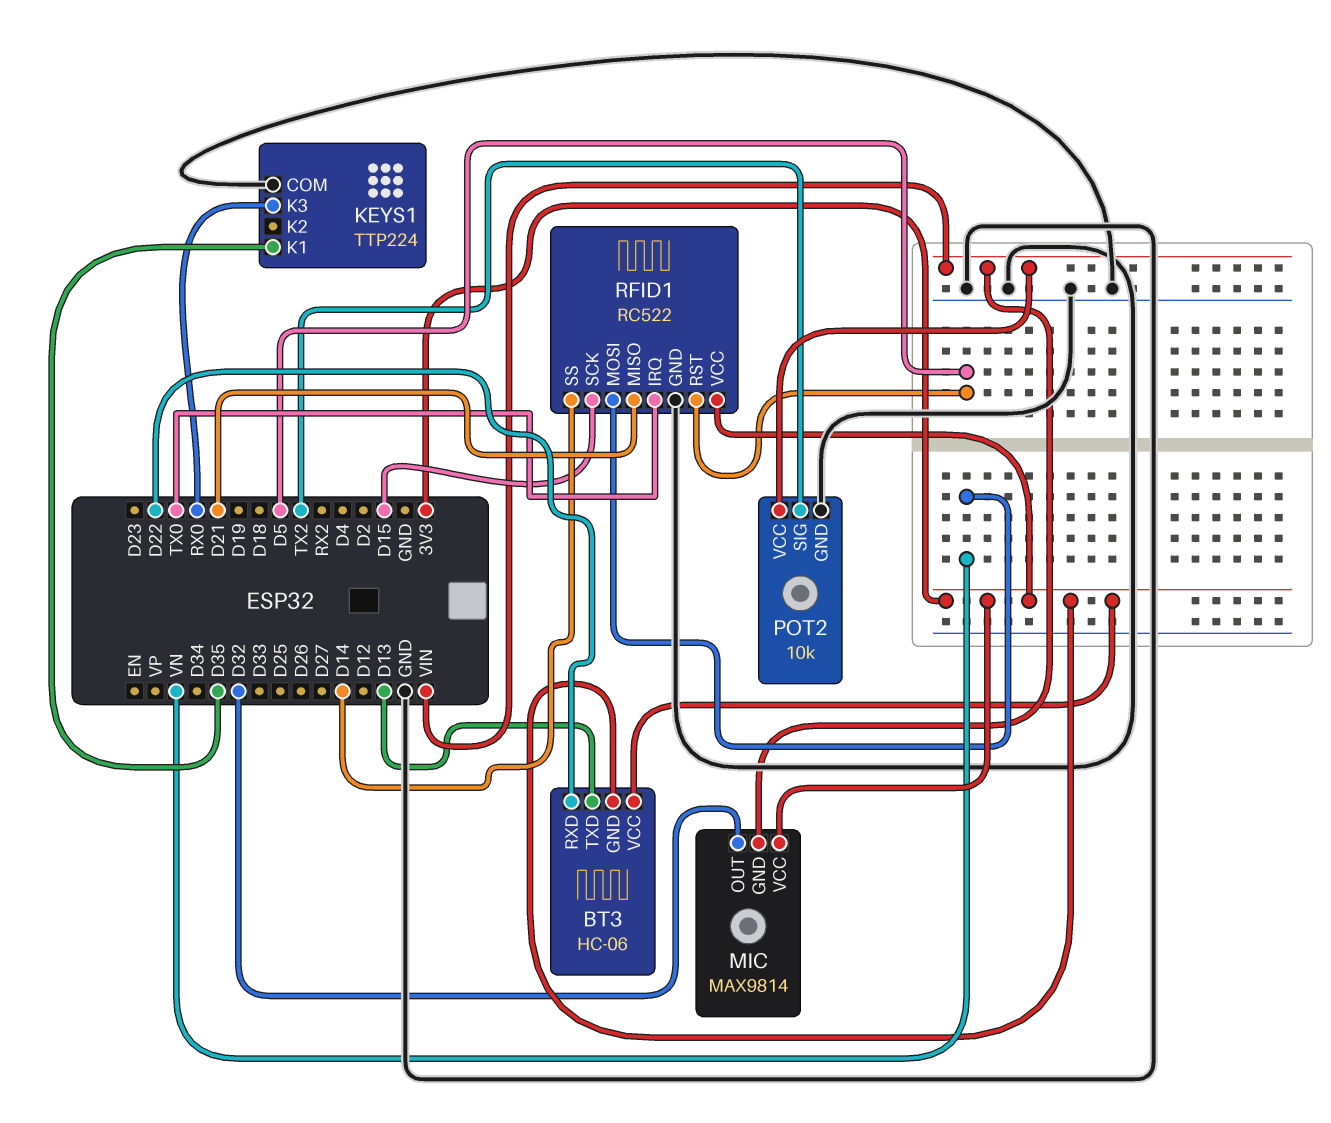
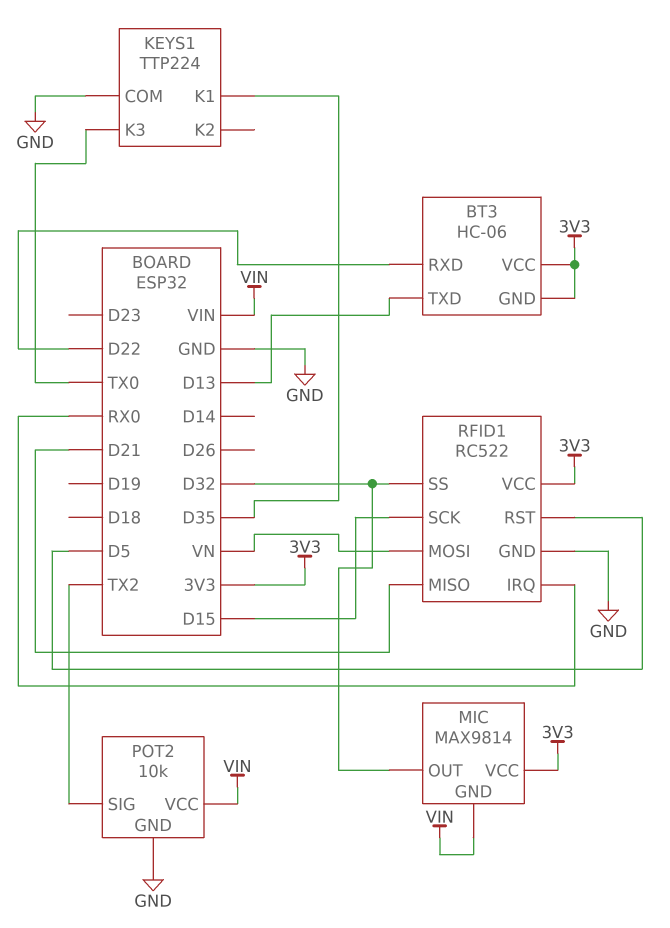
KEYS1 pin K3: RX0 -> TX0
RFID1 pin IRQ: TX0 -> RX0
RFID1 pin SS: D14 -> D32

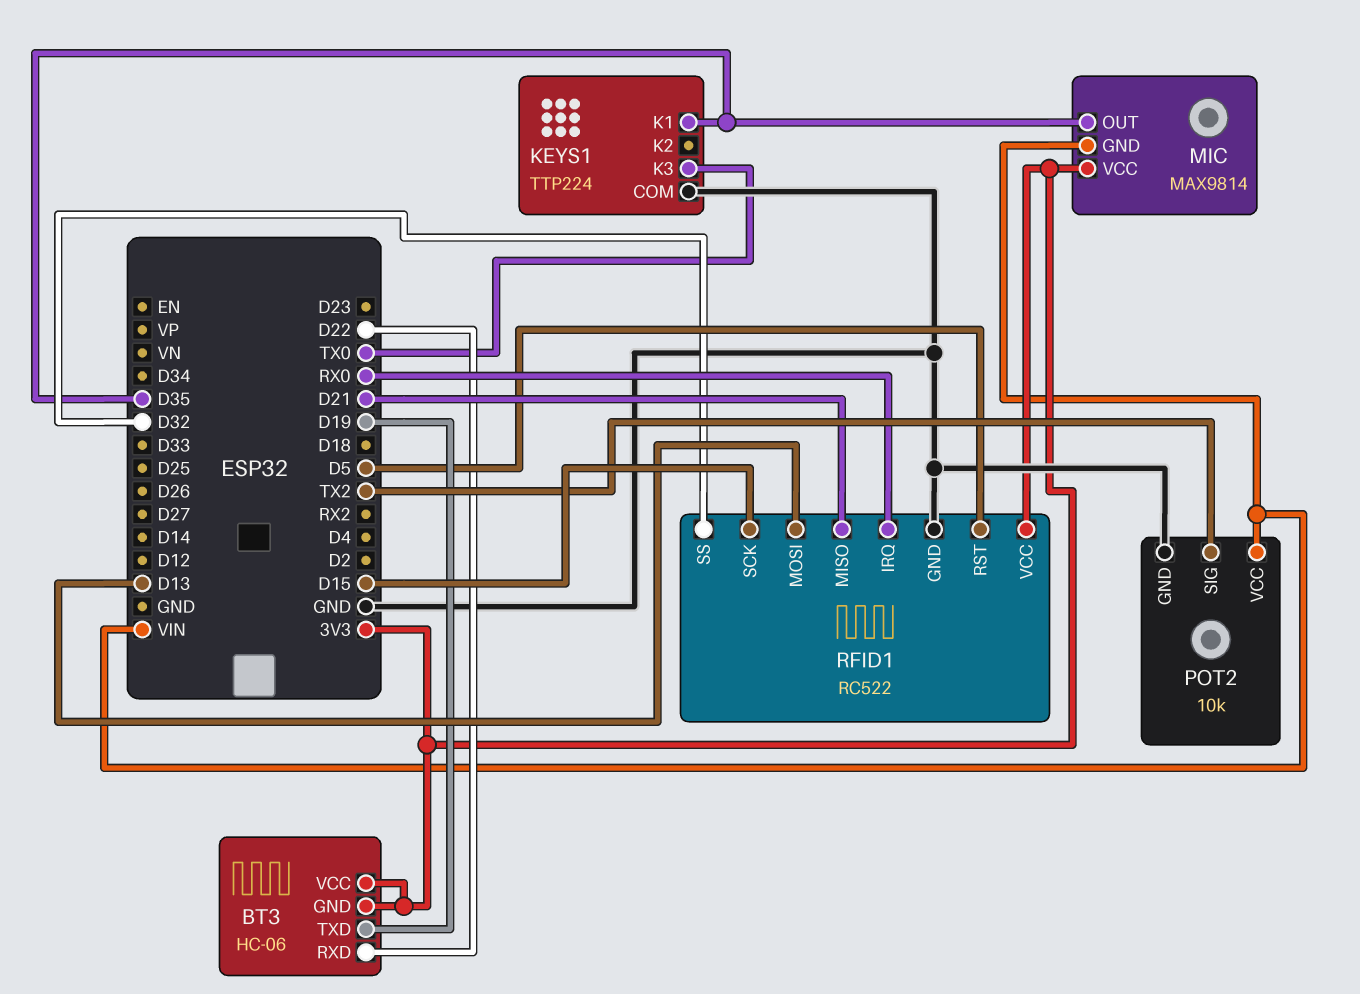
BT3 pin TXD: D13 -> D19
MIC pin OUT: D32 -> D35
RFID1 pin MOSI: VN -> D13

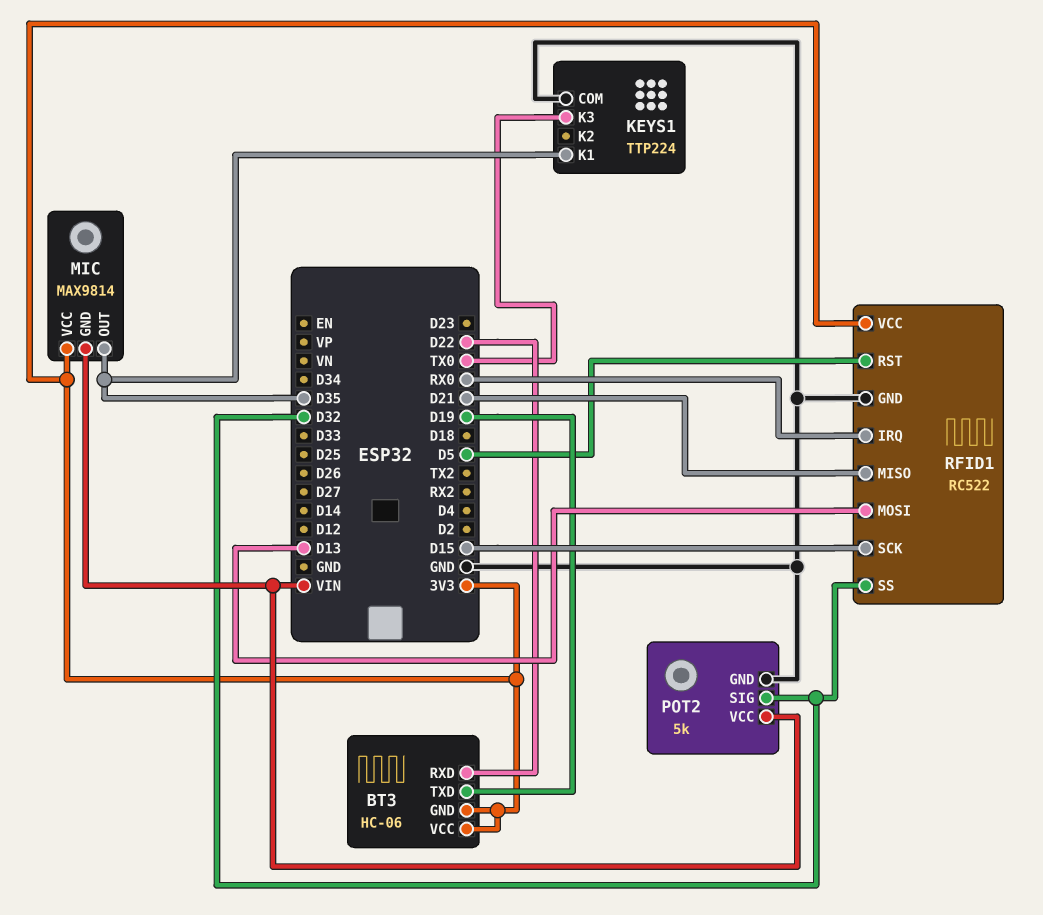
POT2: 10k -> 5k
POT2 pin SIG: TX2 -> D32

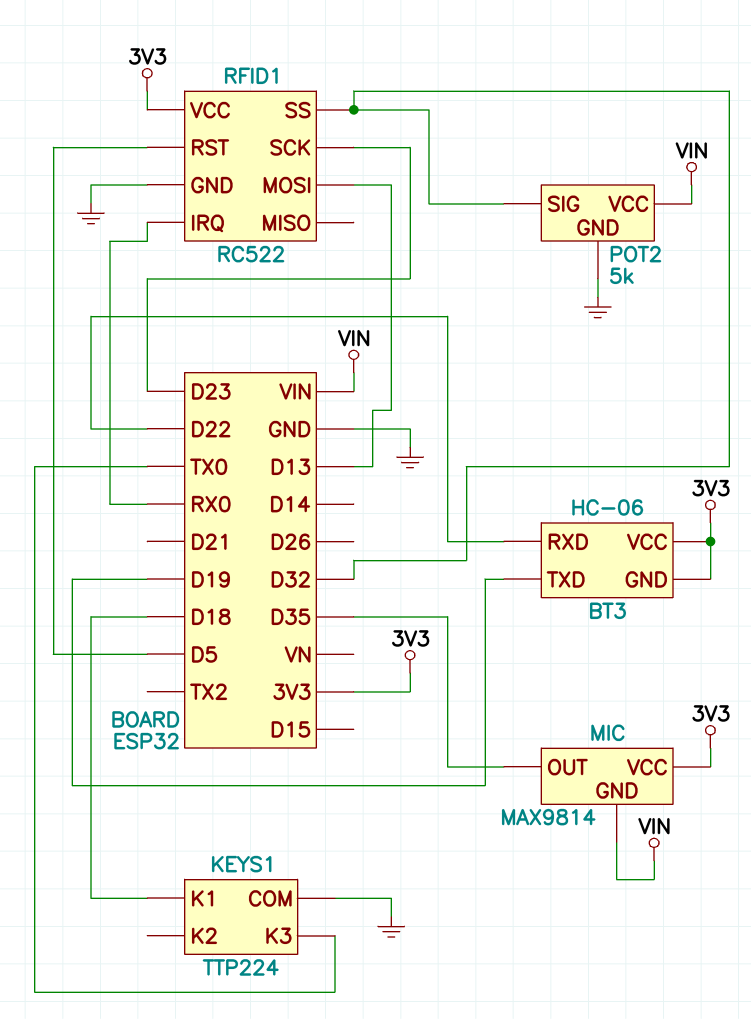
KEYS1 pin K1: D35 -> D18
RFID1 pin MISO: D21 -> none
RFID1 pin SCK: D15 -> D23

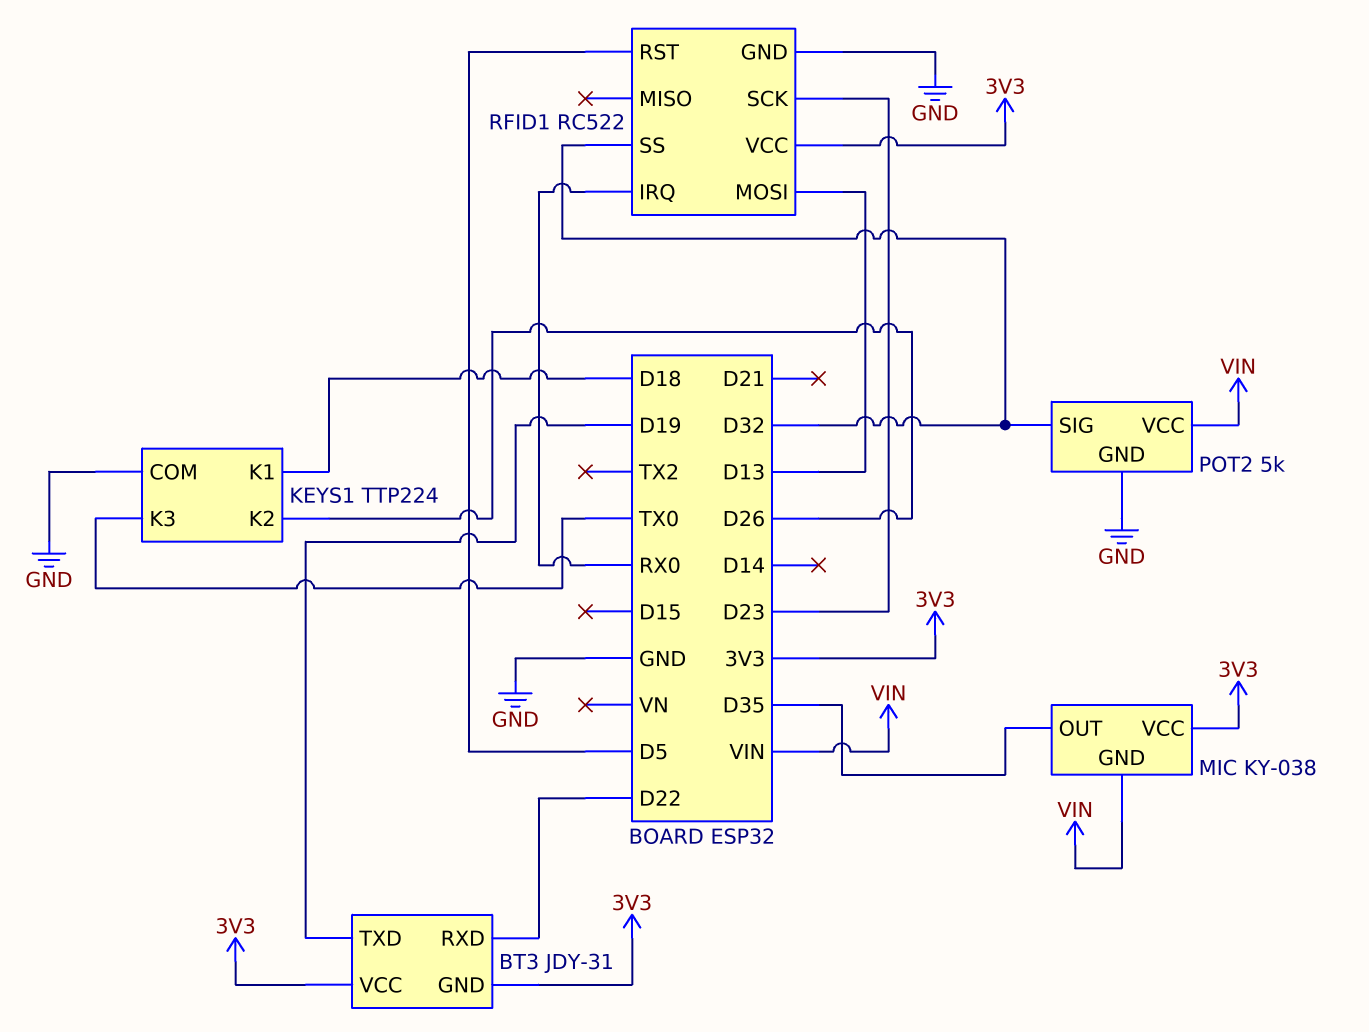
BT3: HC-06 -> JDY-31
KEYS1 pin K2: none -> D26
MIC: MAX9814 -> KY-038

